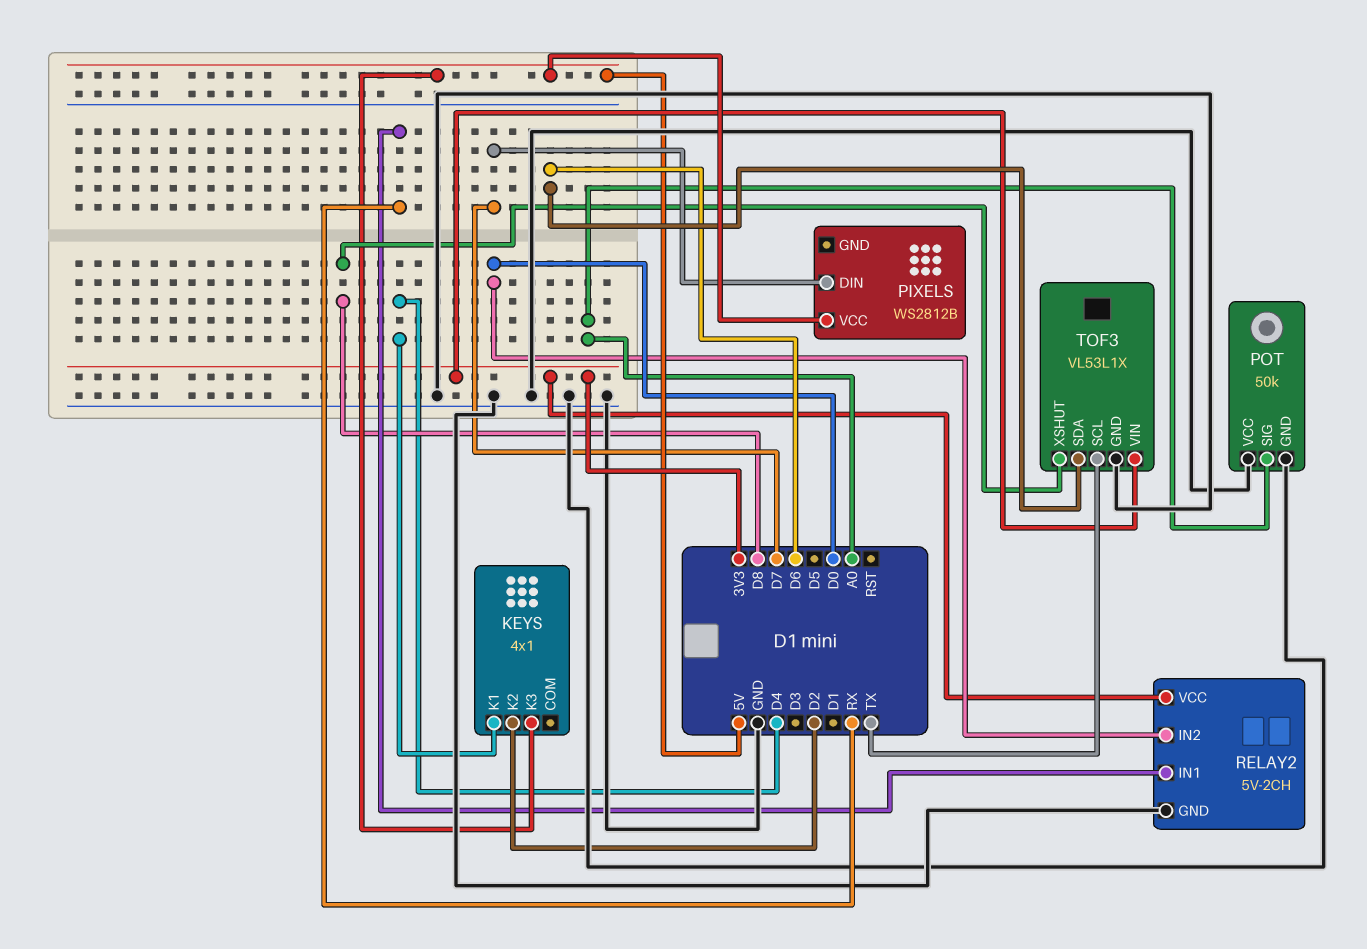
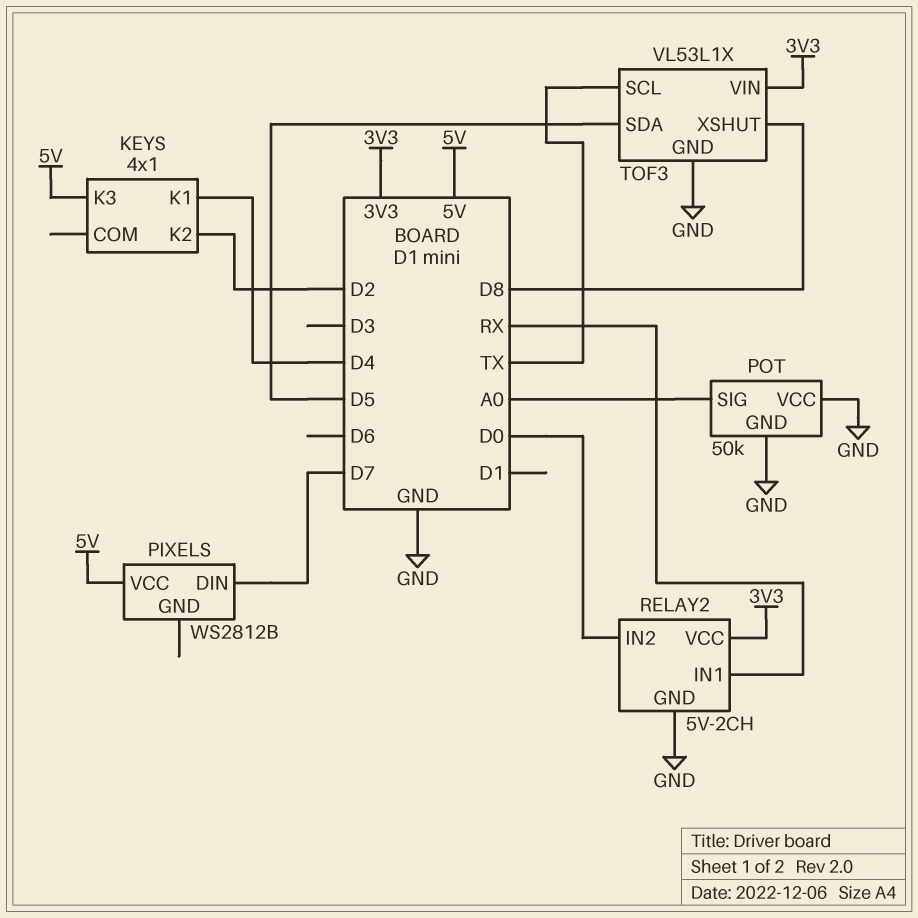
TOF3 pin SDA: D6 -> D5

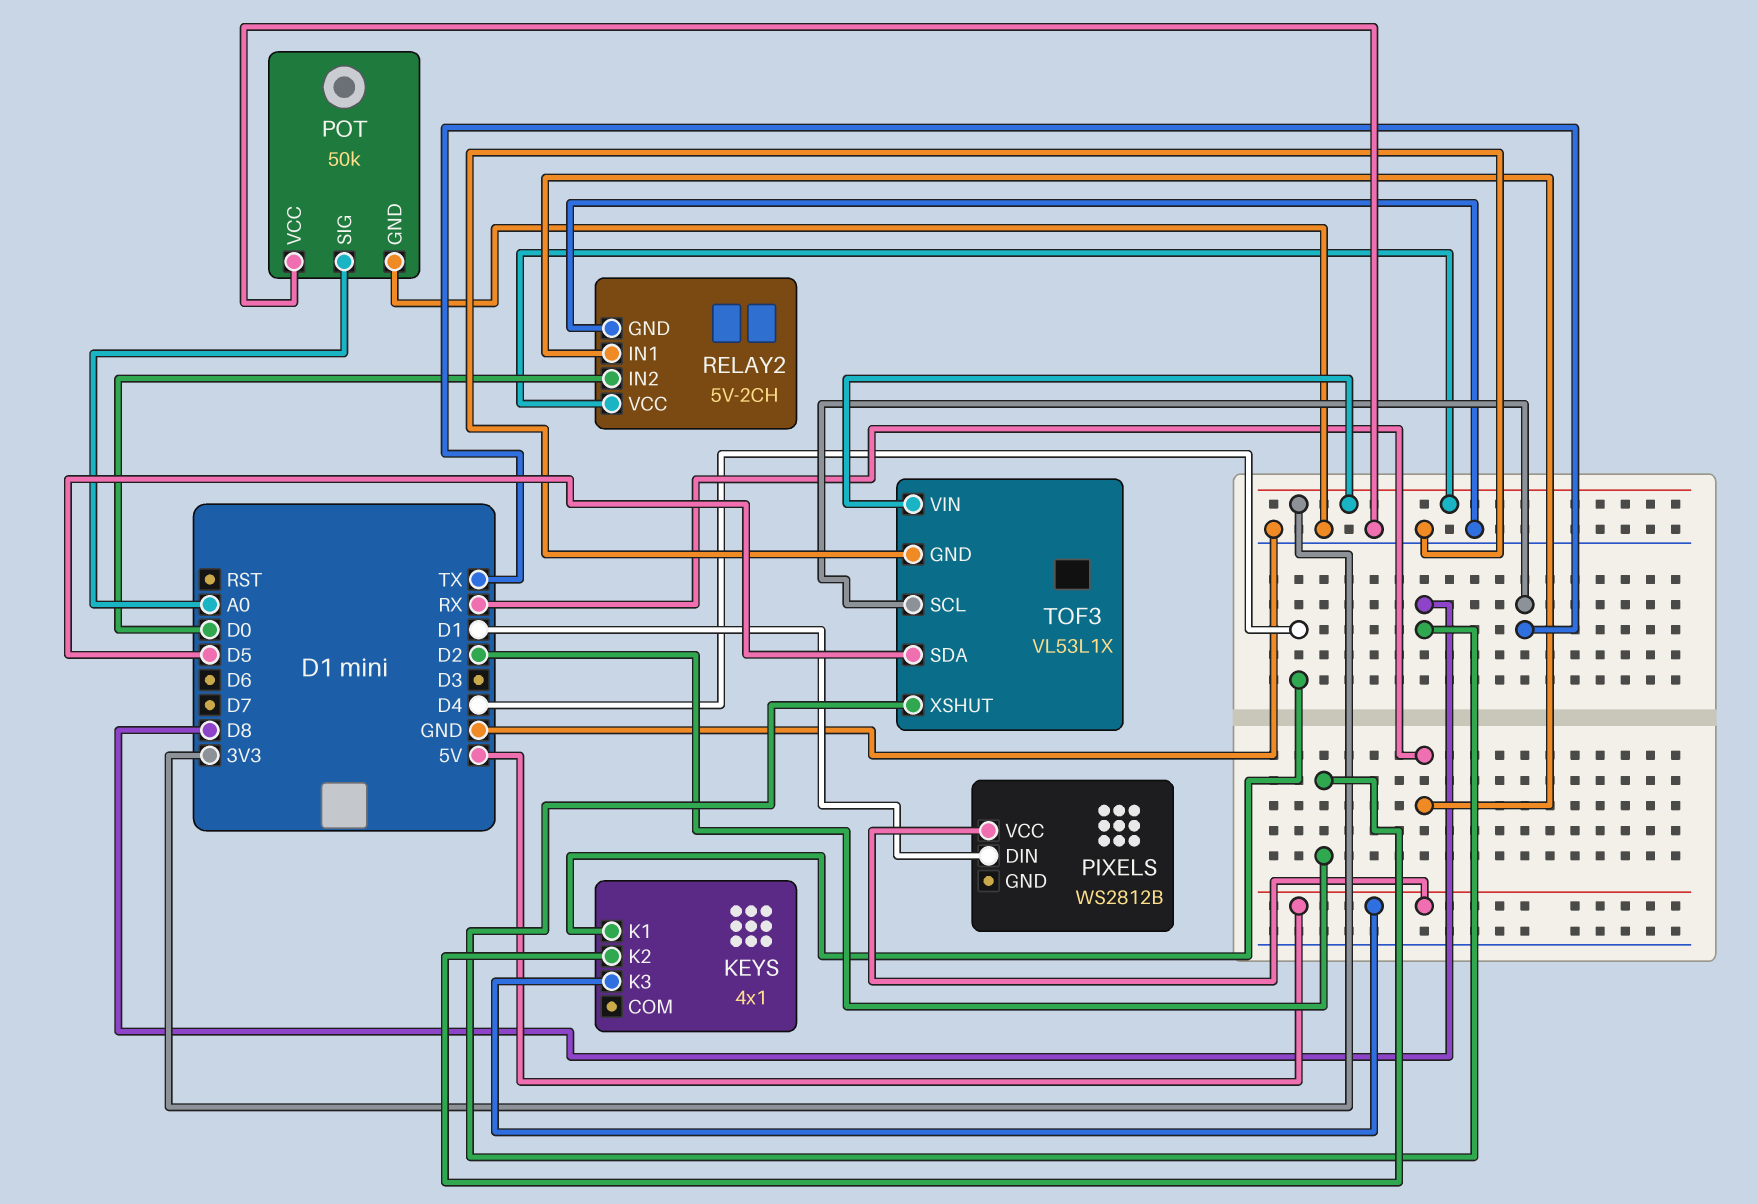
PIXELS pin DIN: D7 -> D1

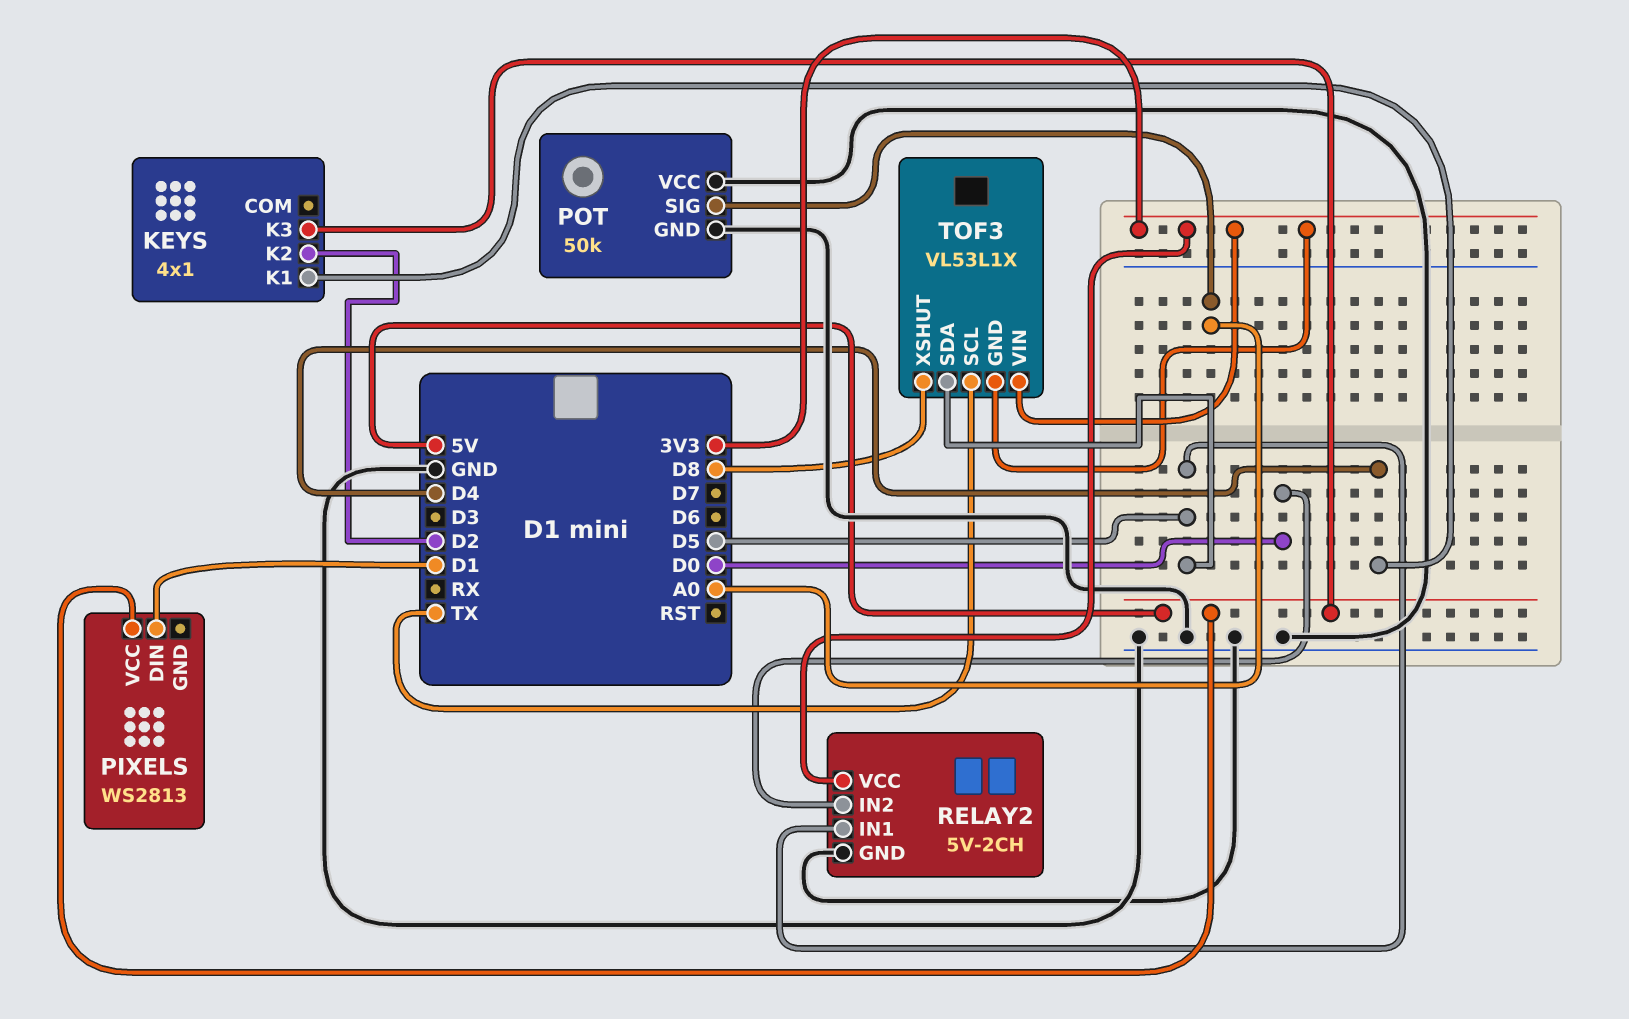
PIXELS: WS2812B -> WS2813
RELAY2 pin IN1: RX -> D5
TOF3 pin GND: GND -> 3V3

